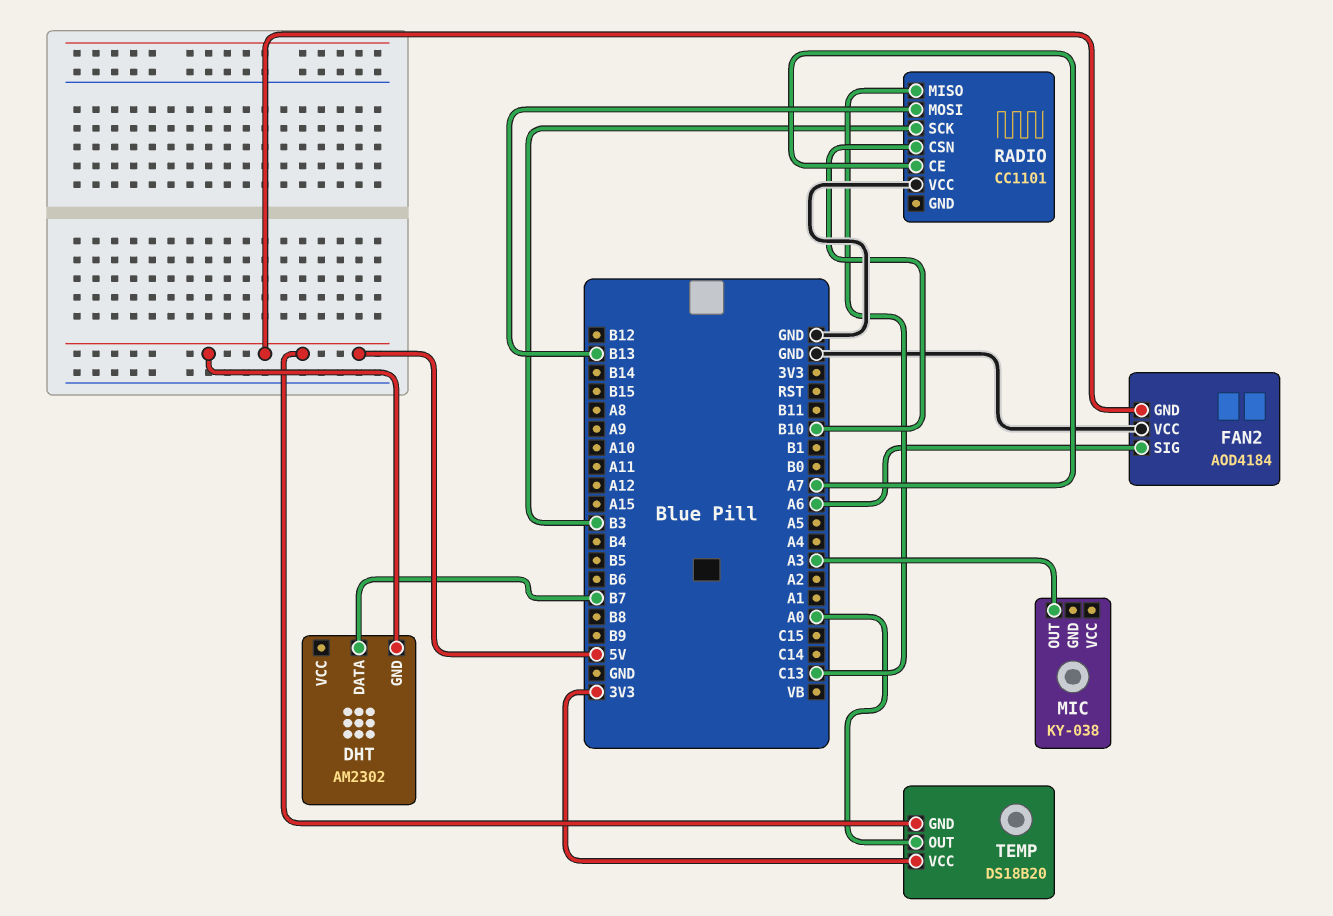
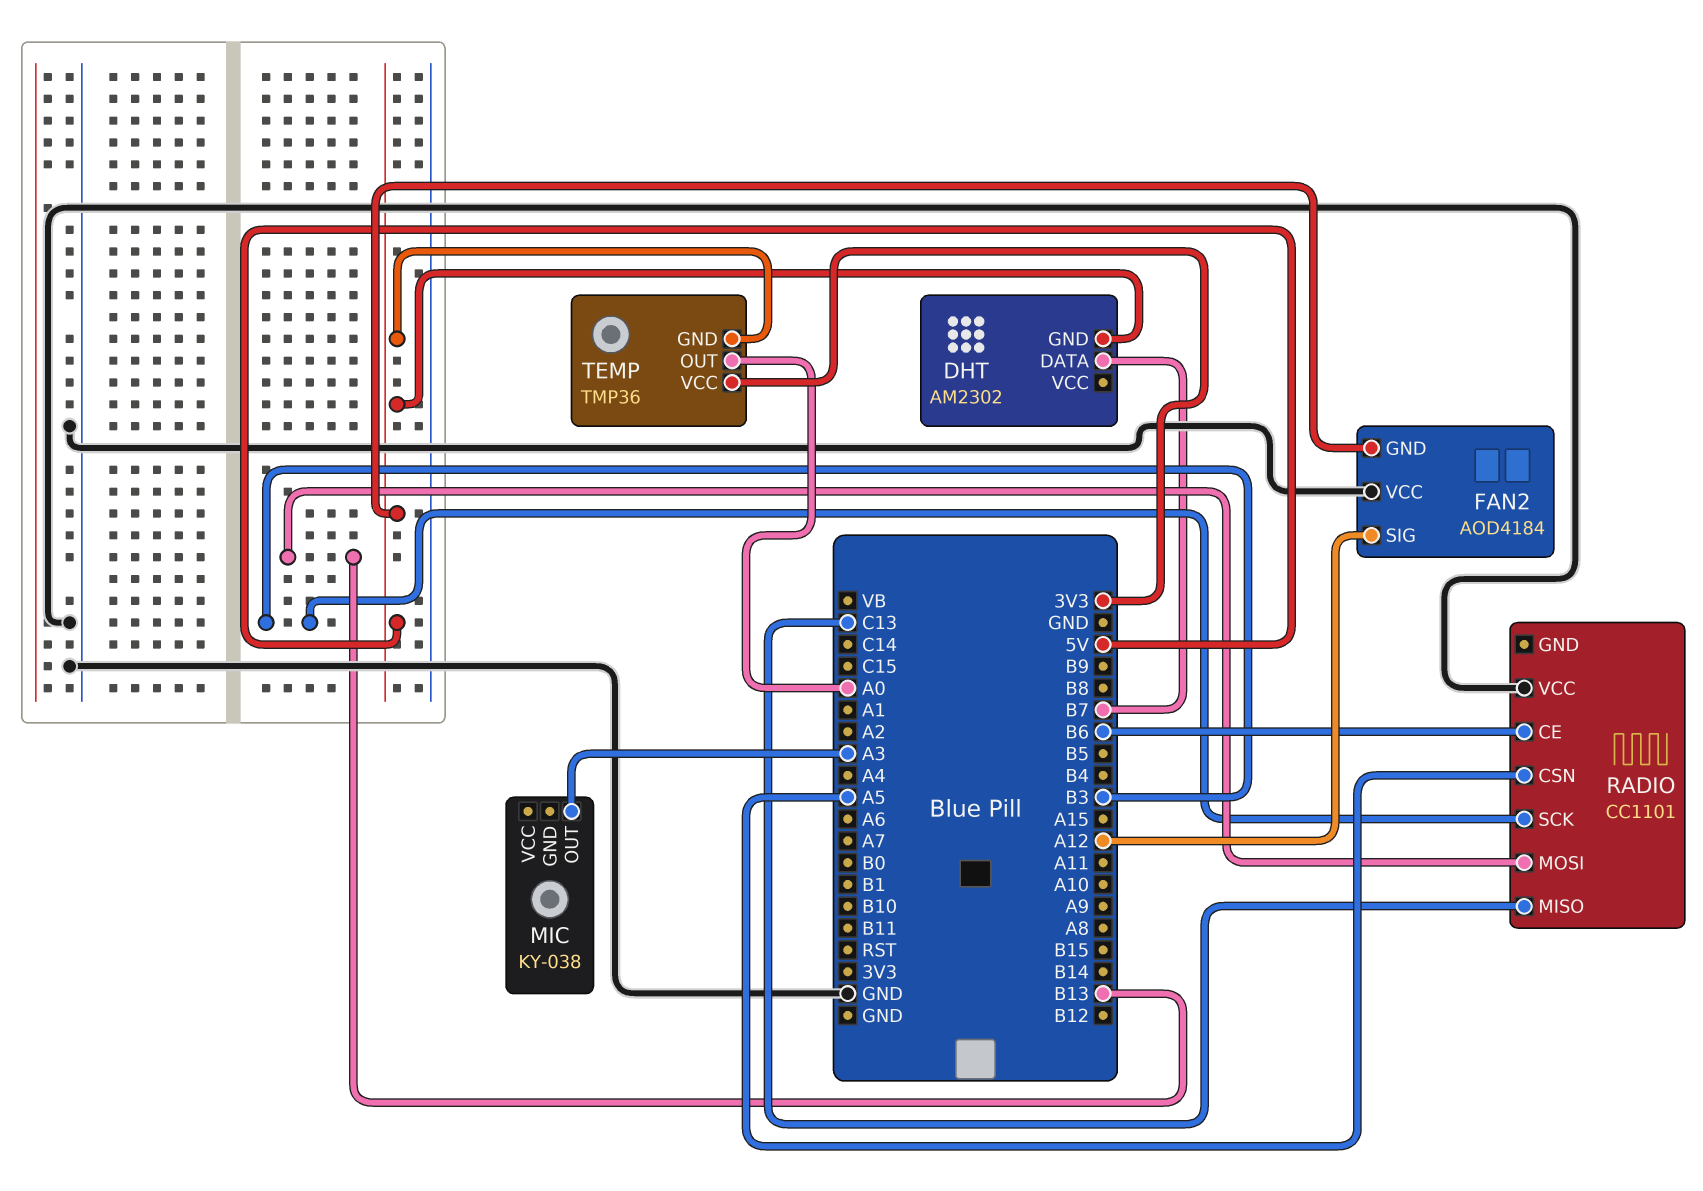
FAN2 pin SIG: A6 -> A12
RADIO pin CE: A7 -> B6
RADIO pin CSN: B10 -> A5
TEMP: DS18B20 -> TMP36

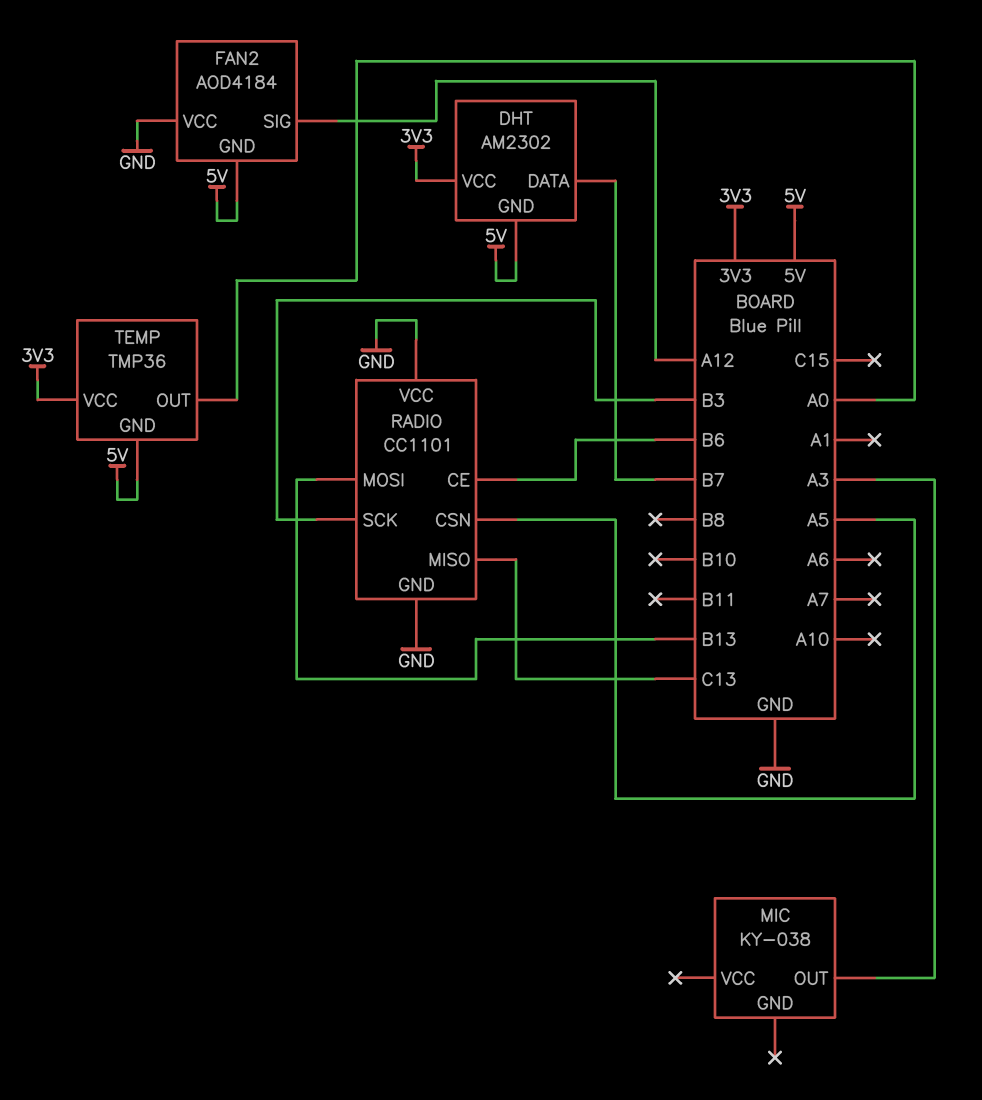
DHT pin VCC: none -> 3V3
RADIO pin GND: none -> GND

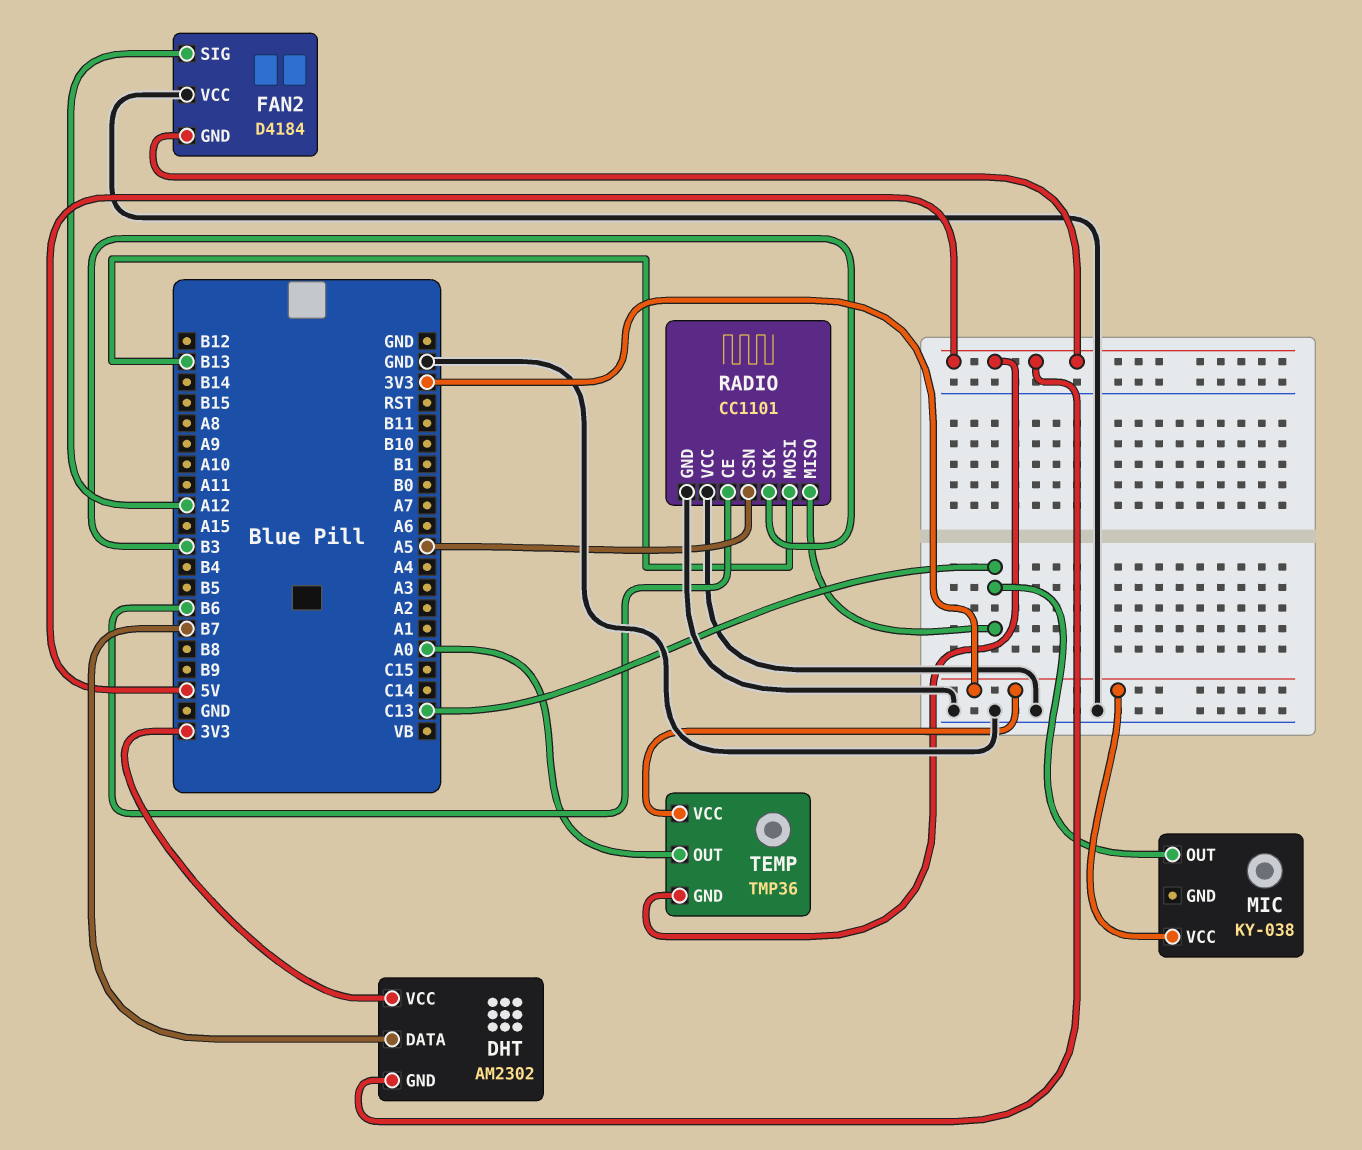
FAN2: AOD4184 -> D4184
MIC pin OUT: A3 -> C13
MIC pin VCC: none -> 3V3

